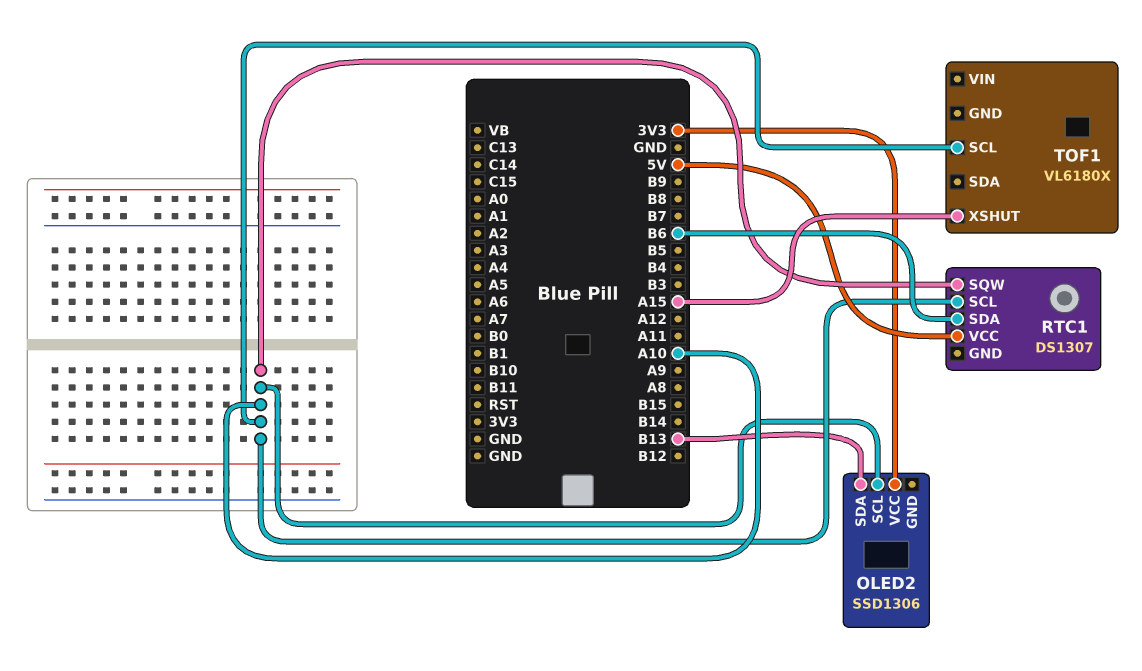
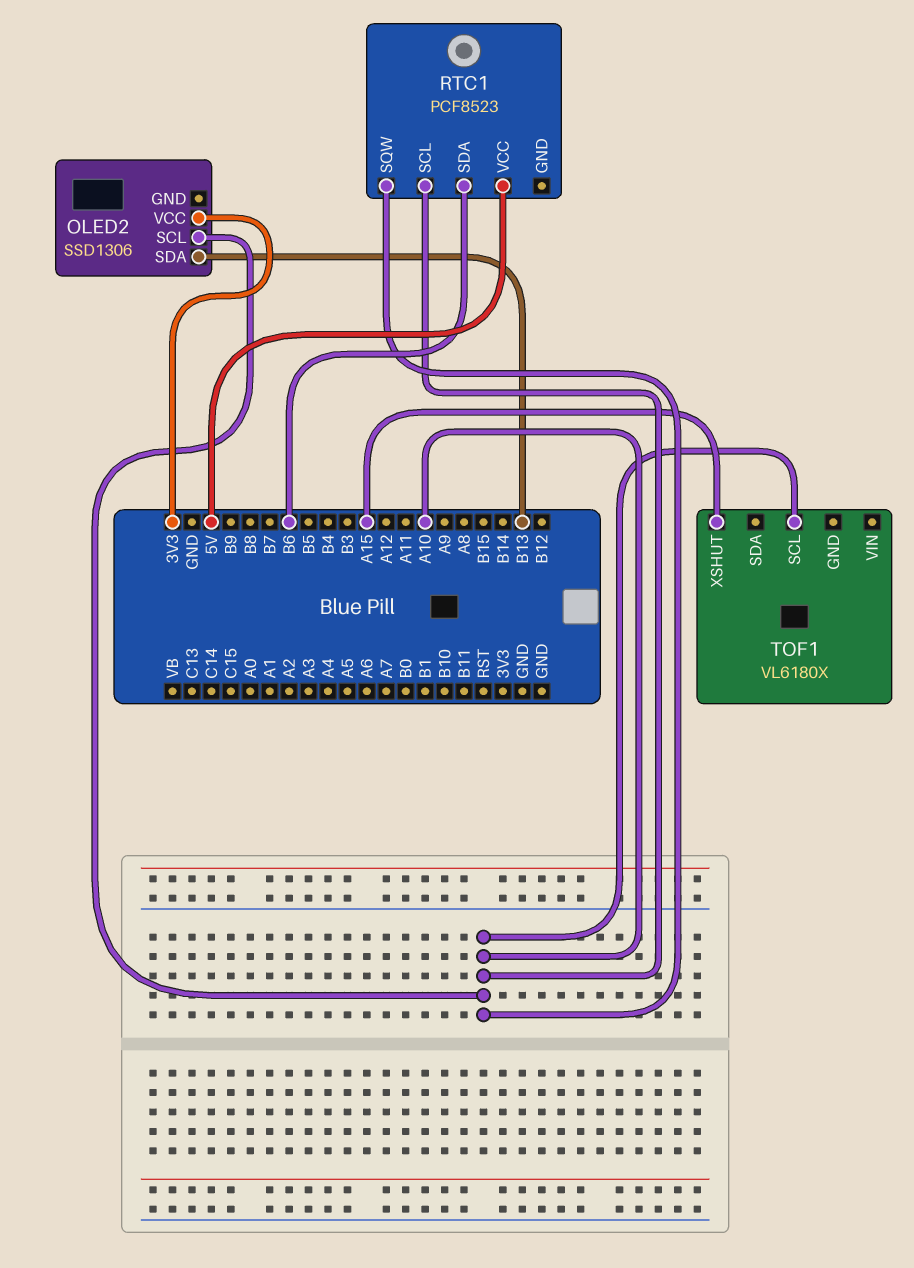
RTC1: DS1307 -> PCF8523

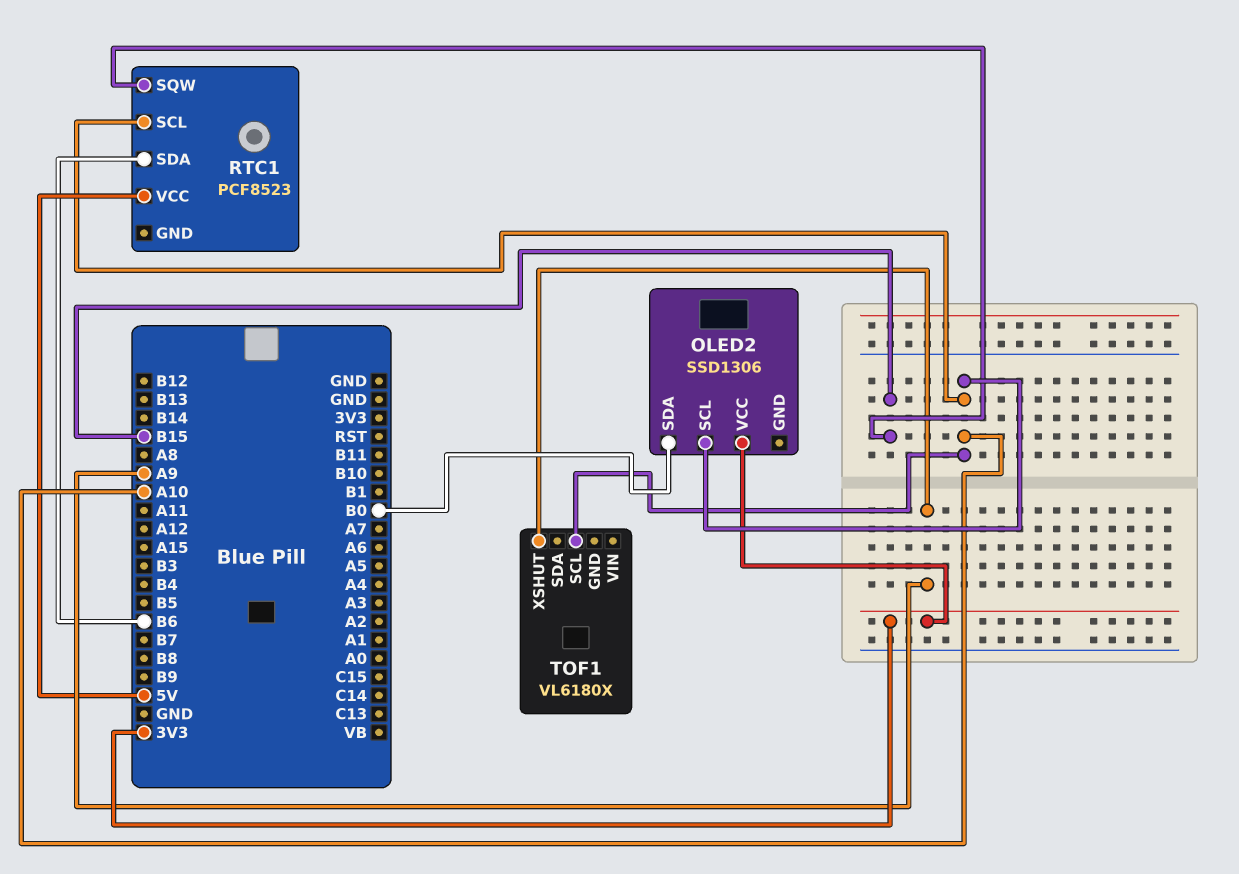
OLED2 pin SDA: B13 -> B0
RTC1 pin SQW: A10 -> B15
TOF1 pin XSHUT: A15 -> A9

